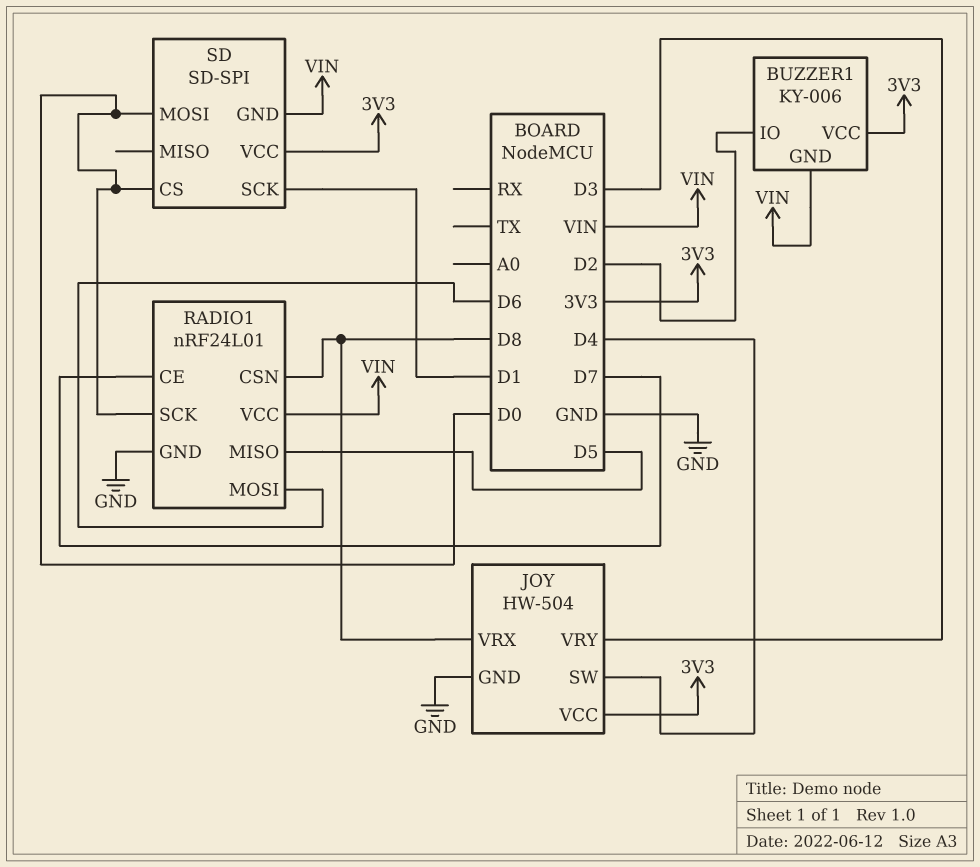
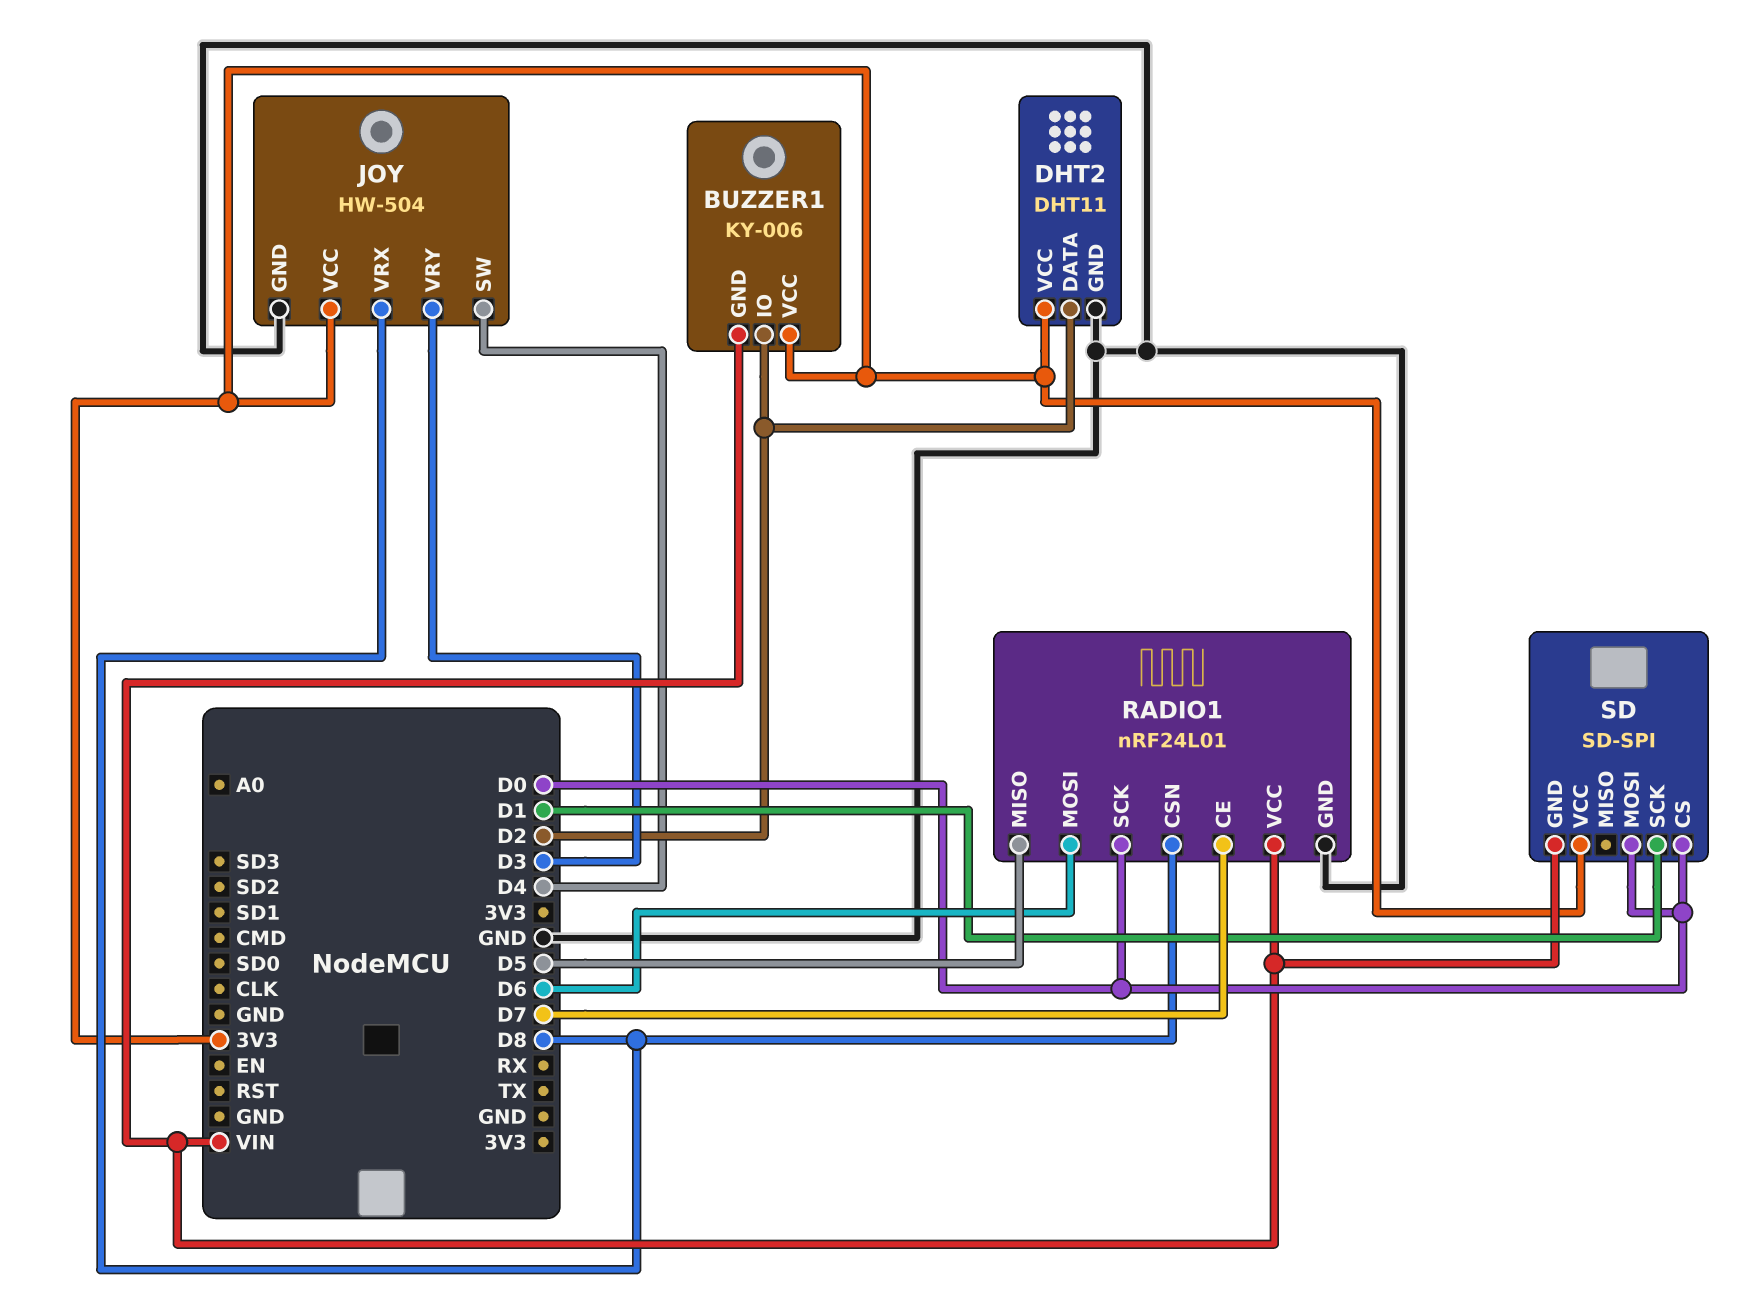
DHT2: none -> DHT11
DHT2 pin DATA: none -> D2
DHT2 pin GND: none -> GND
DHT2 pin VCC: none -> 3V3

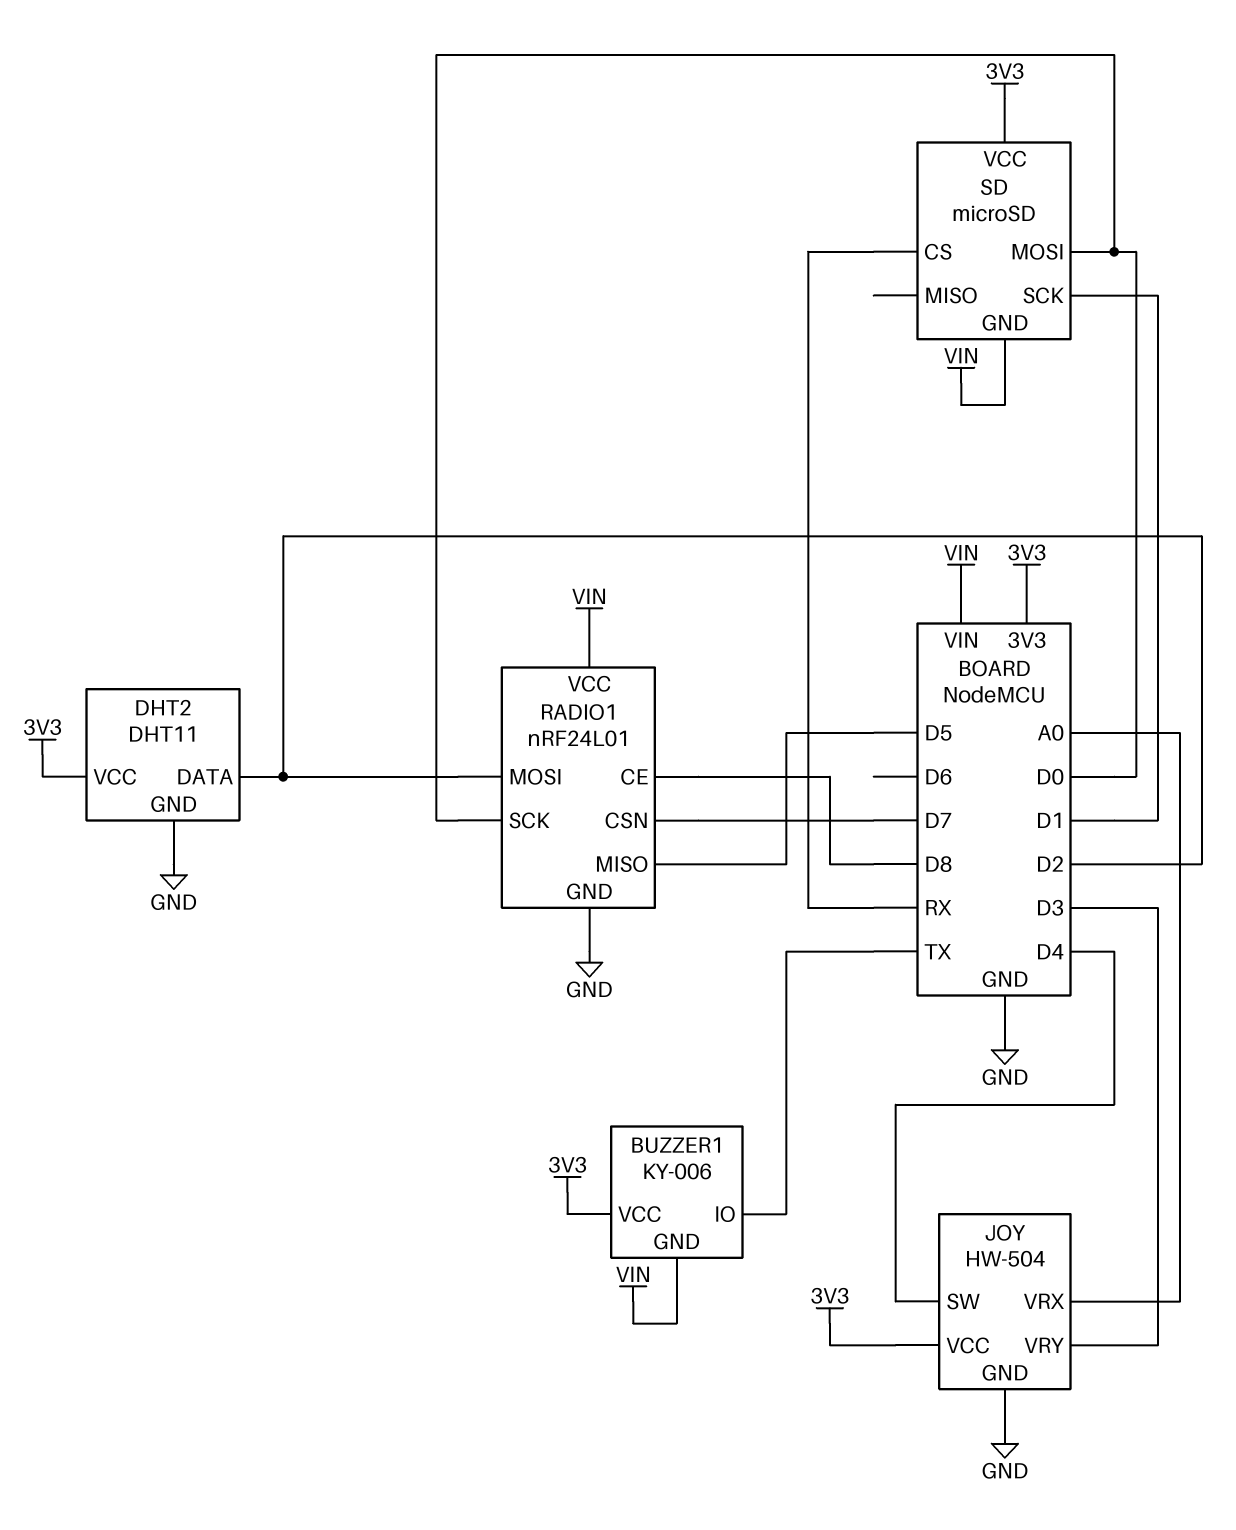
BUZZER1 pin IO: D2 -> TX
JOY pin VRX: D8 -> A0
RADIO1 pin CE: D7 -> D8
RADIO1 pin CSN: D8 -> D7
RADIO1 pin MOSI: D6 -> D2
SD: SD-SPI -> microSD
SD pin CS: D0 -> RX

